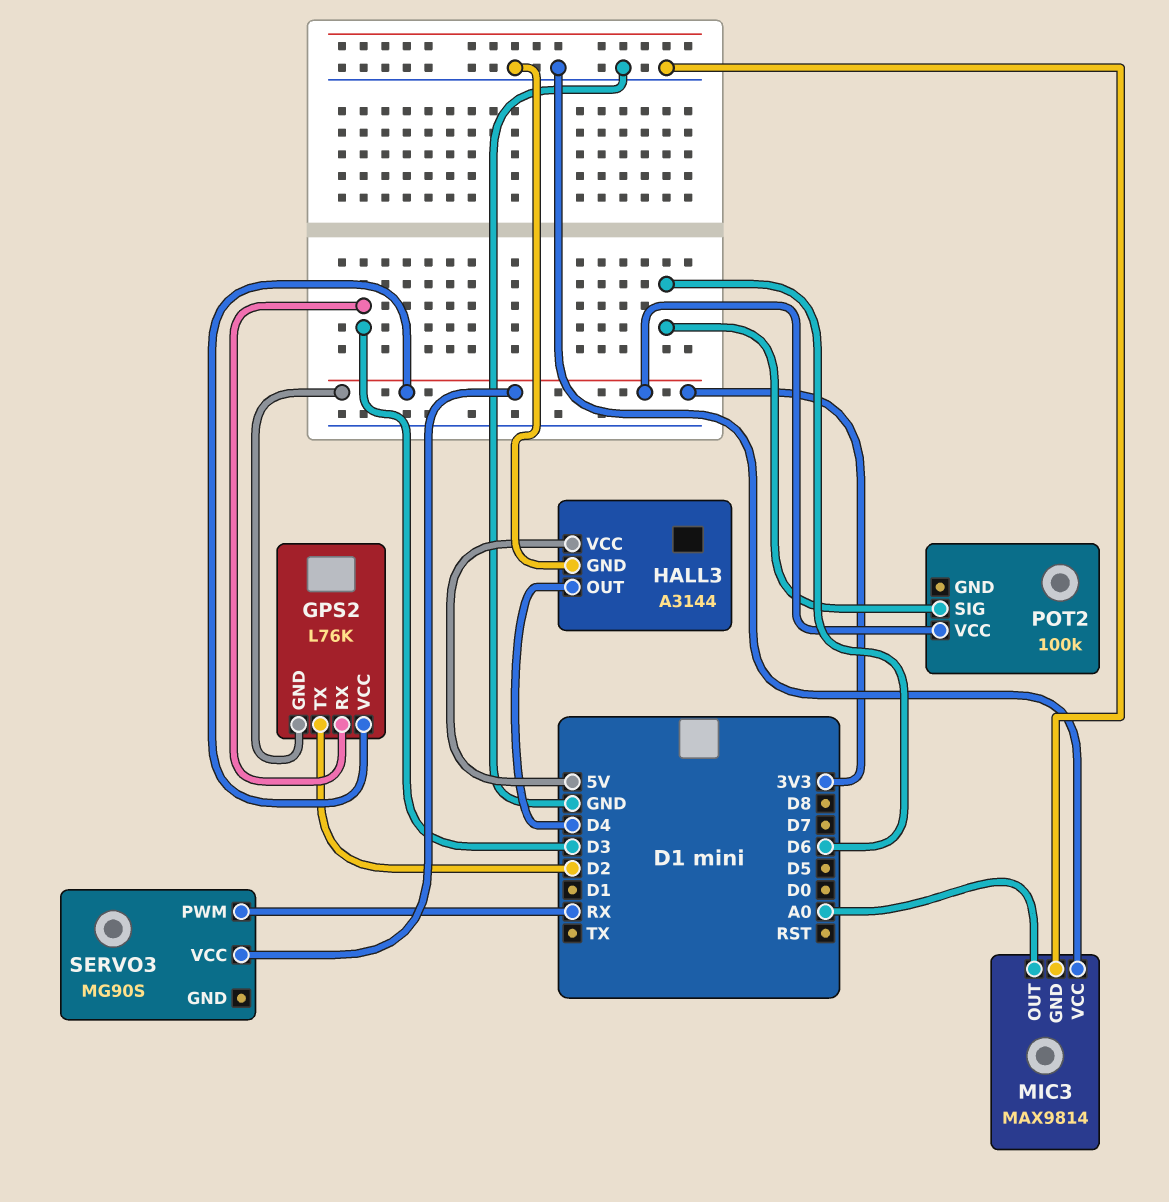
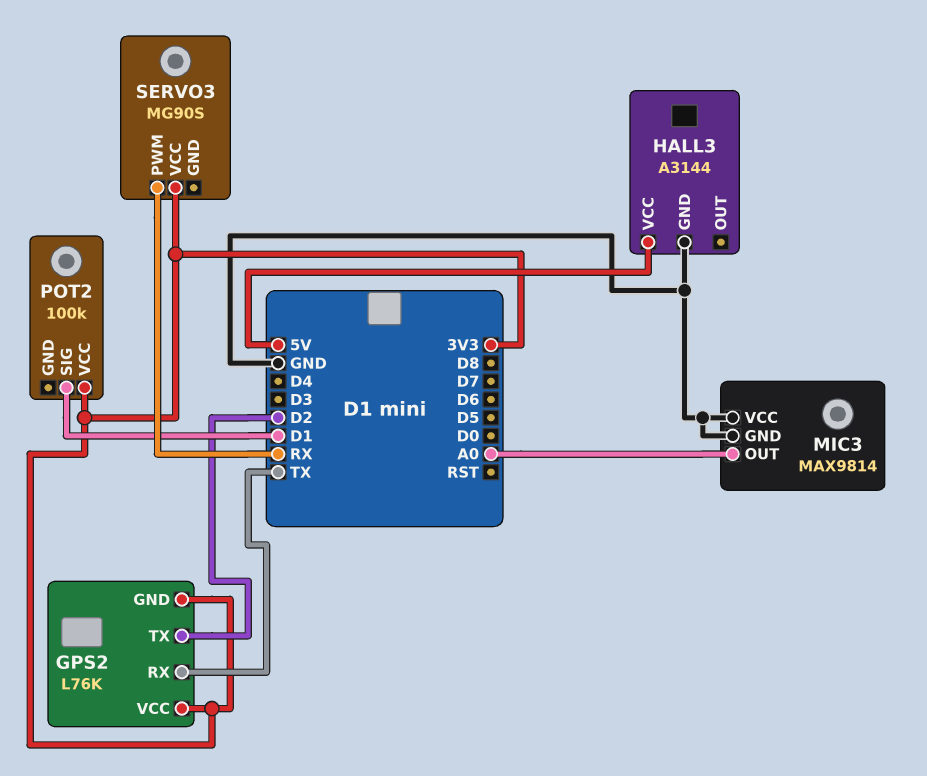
GPS2 pin RX: D3 -> TX
HALL3 pin OUT: D4 -> none
POT2 pin SIG: D6 -> D1

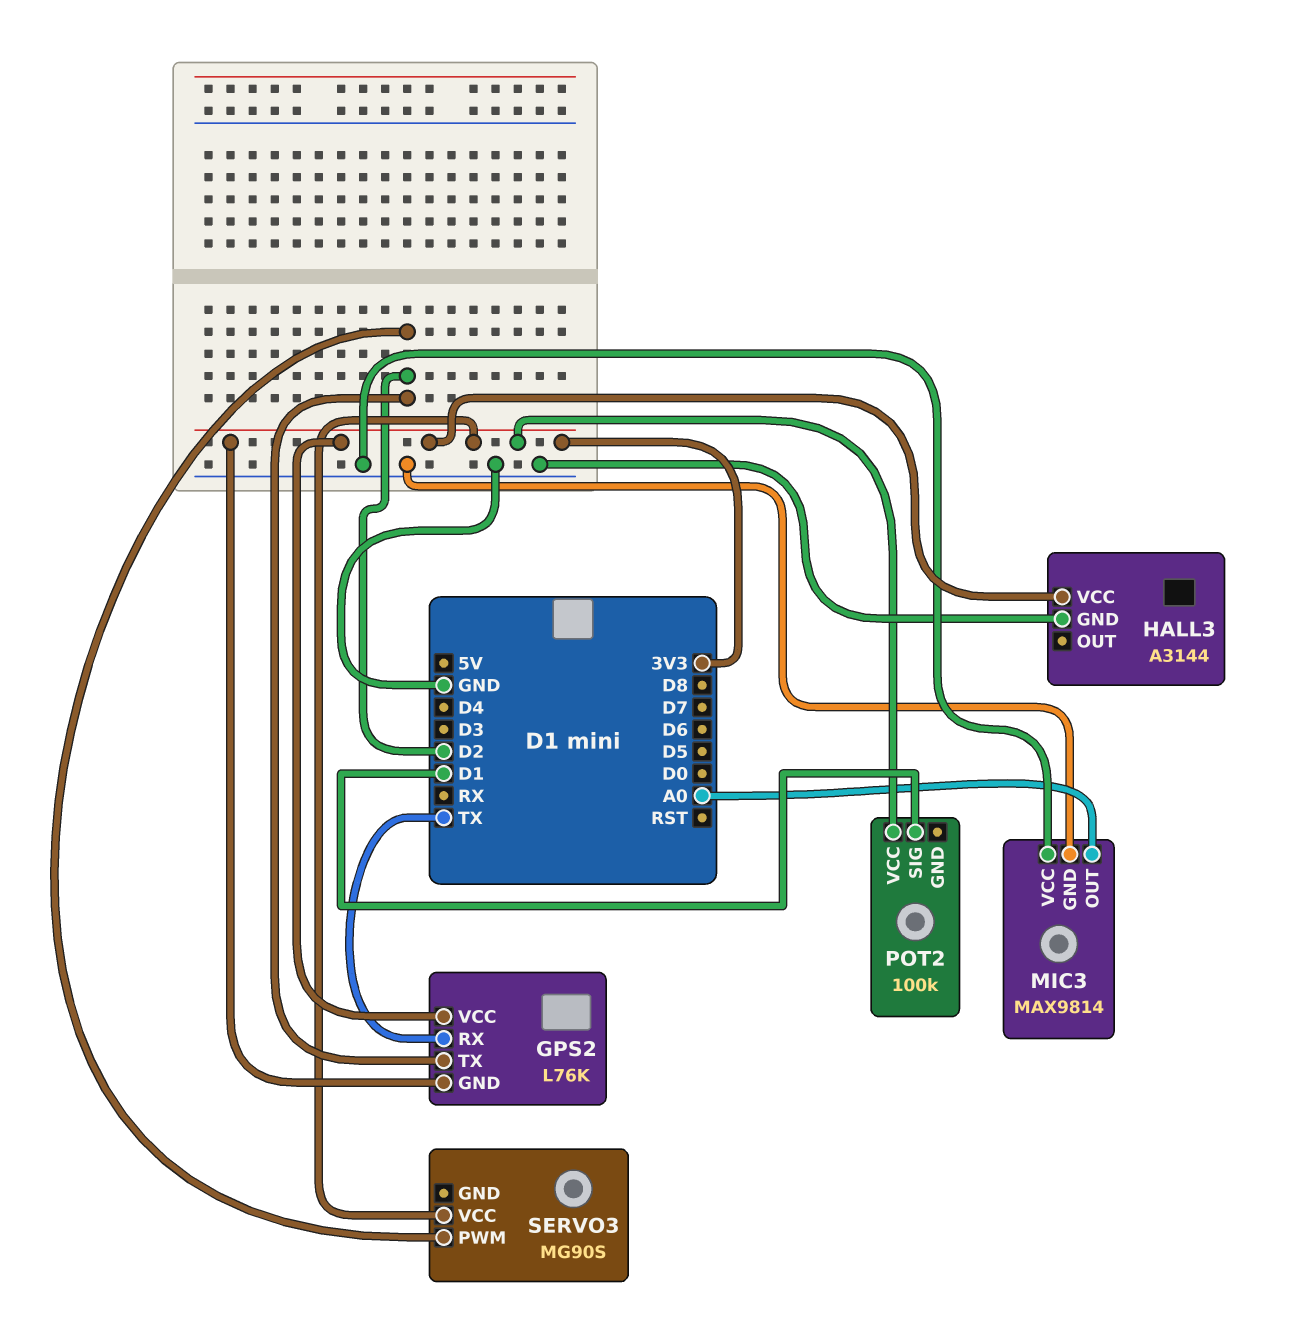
HALL3 pin VCC: 5V -> 3V3
SERVO3 pin PWM: RX -> D2

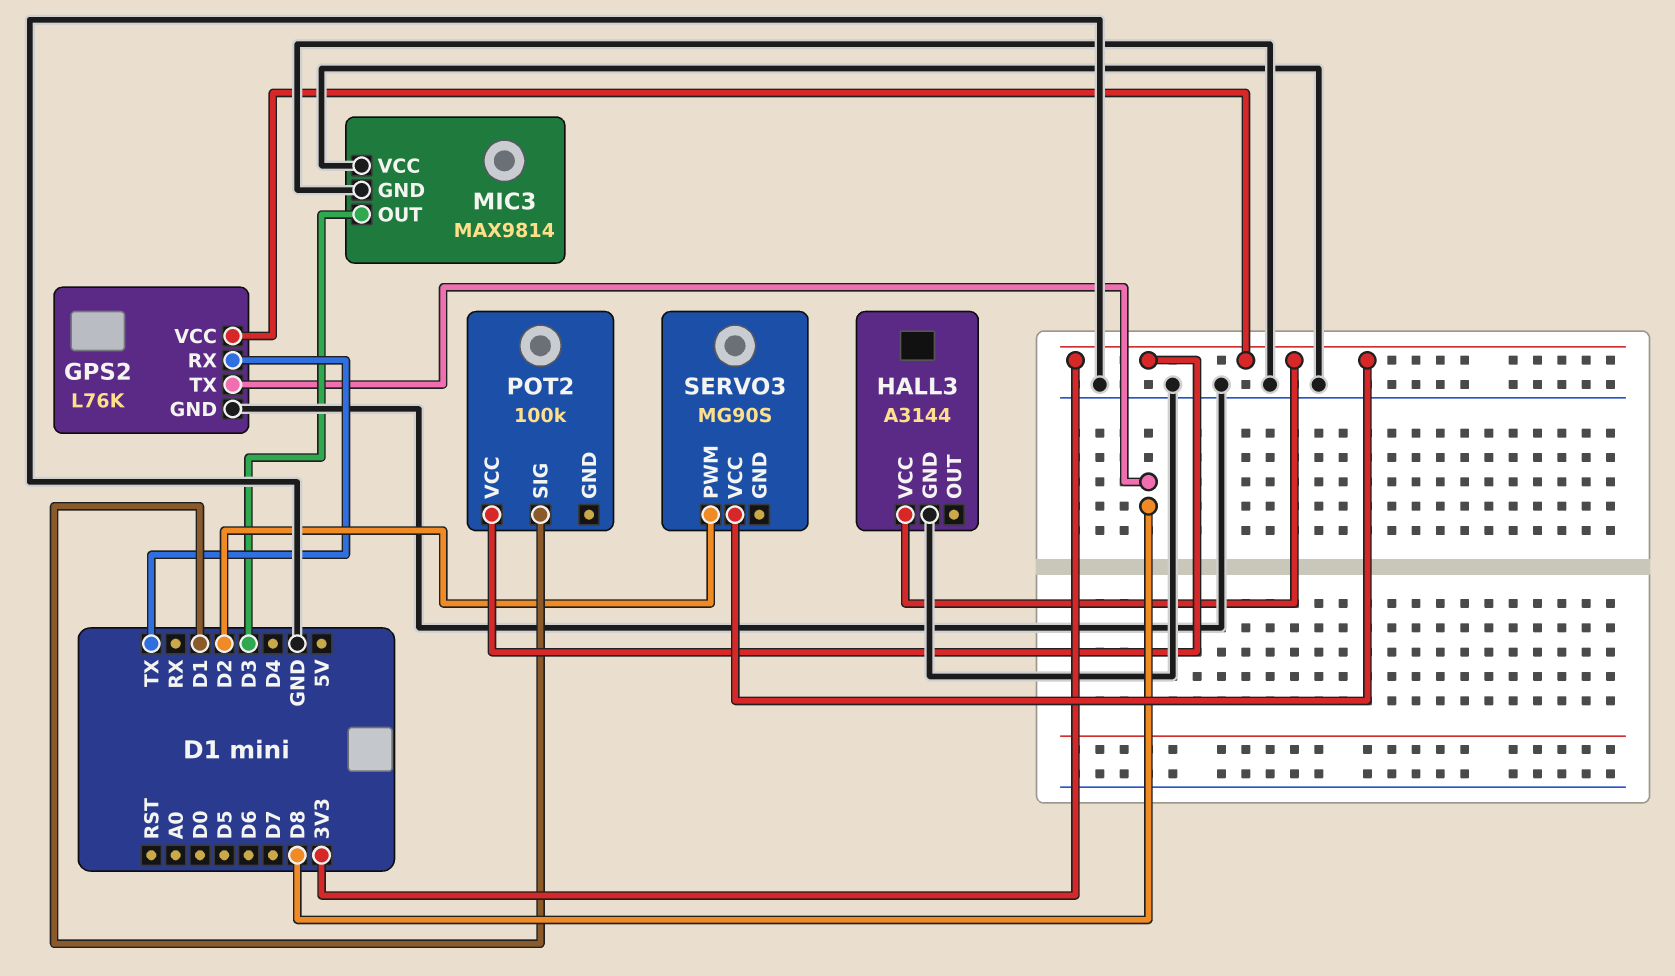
GPS2 pin GND: 3V3 -> GND
GPS2 pin TX: D2 -> D8
MIC3 pin OUT: A0 -> D3

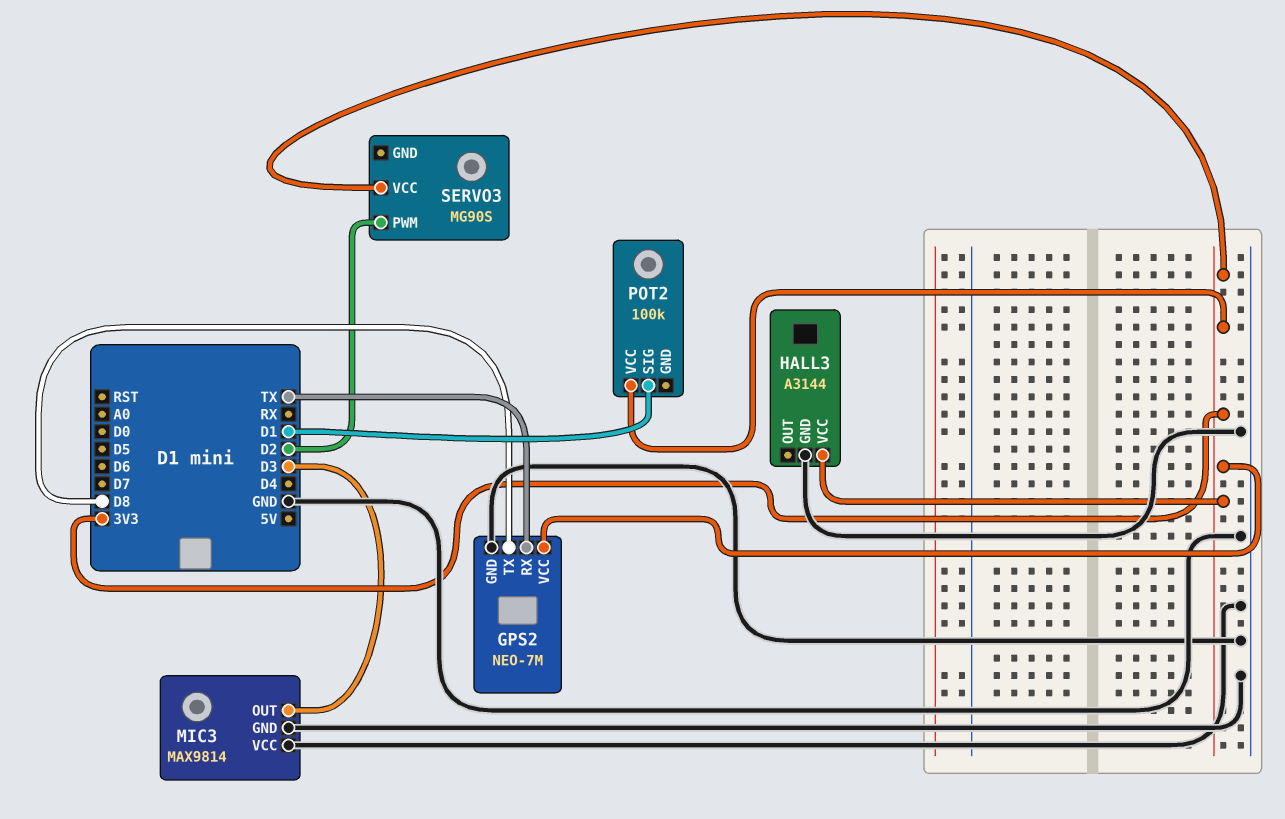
GPS2: L76K -> NEO-7M

